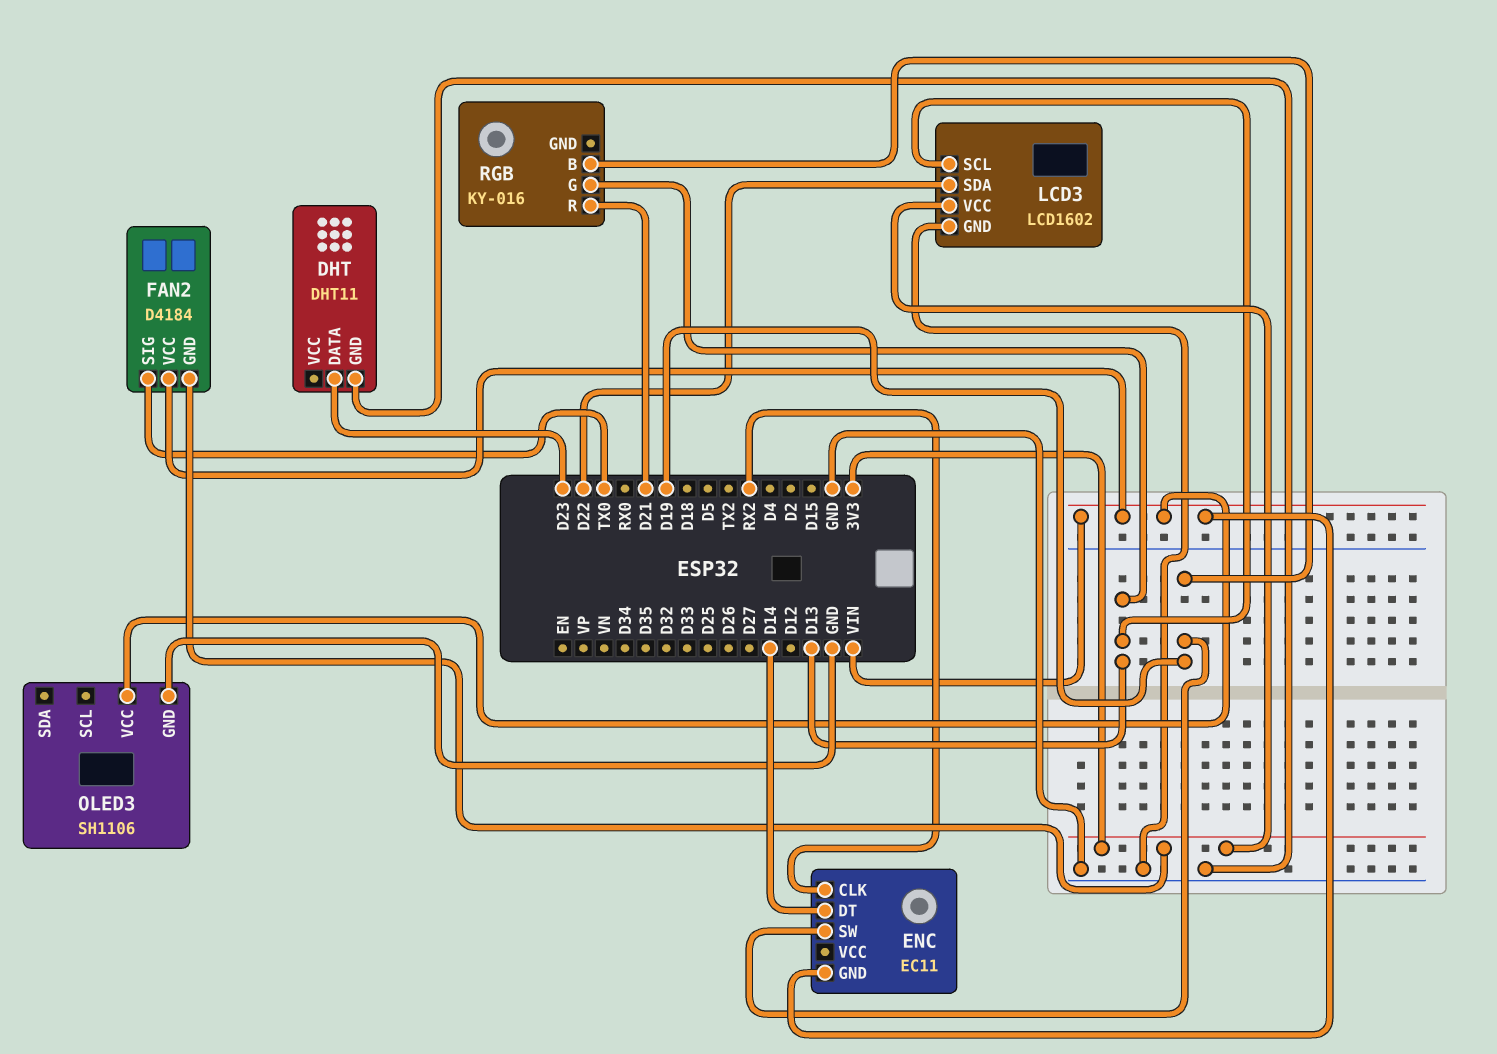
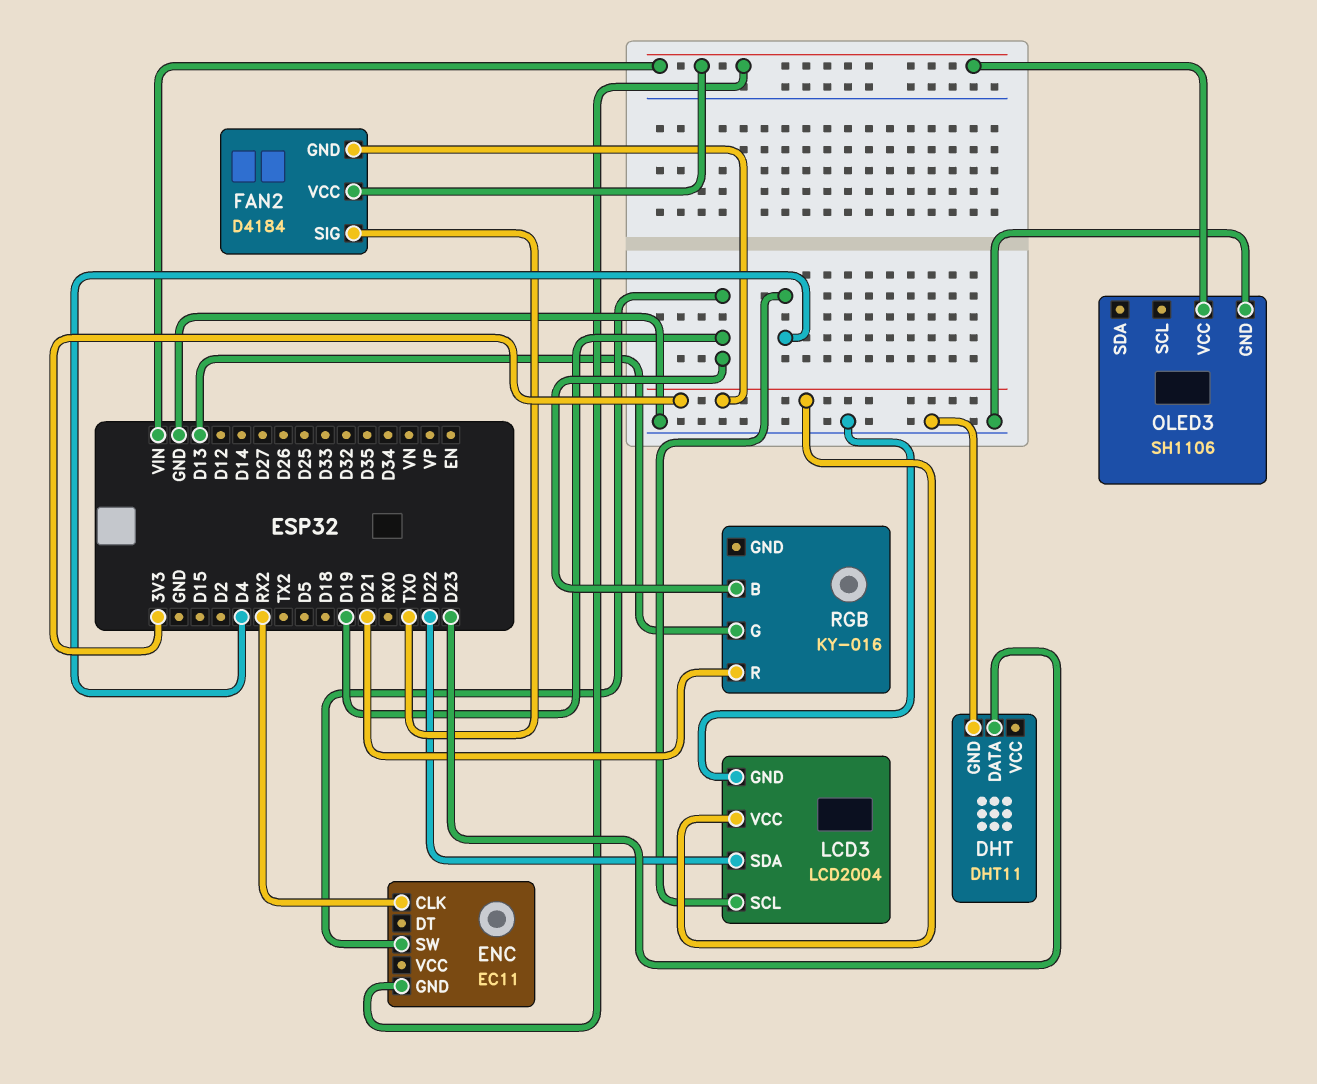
ENC pin DT: D14 -> none
LCD3: LCD1602 -> LCD2004
LCD3 pin SCL: D13 -> D4

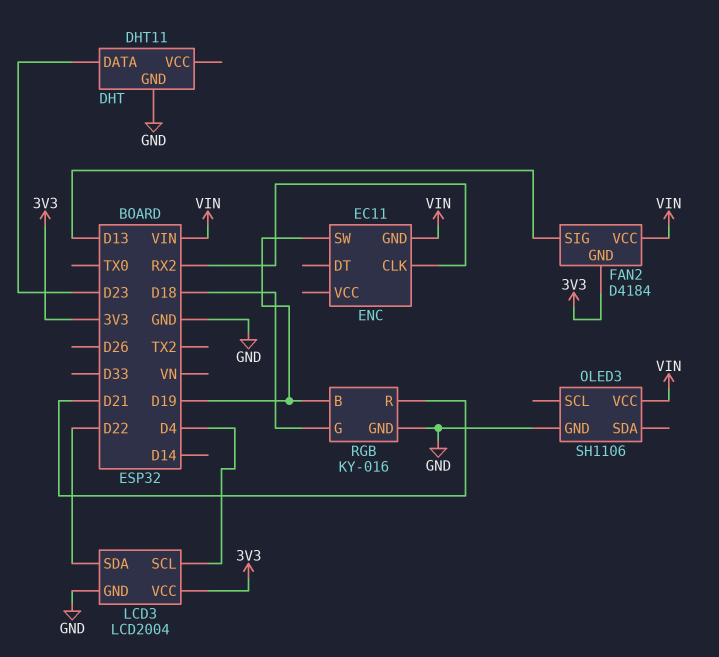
FAN2 pin SIG: TX0 -> D13
RGB pin G: D13 -> D18
RGB pin GND: none -> GND

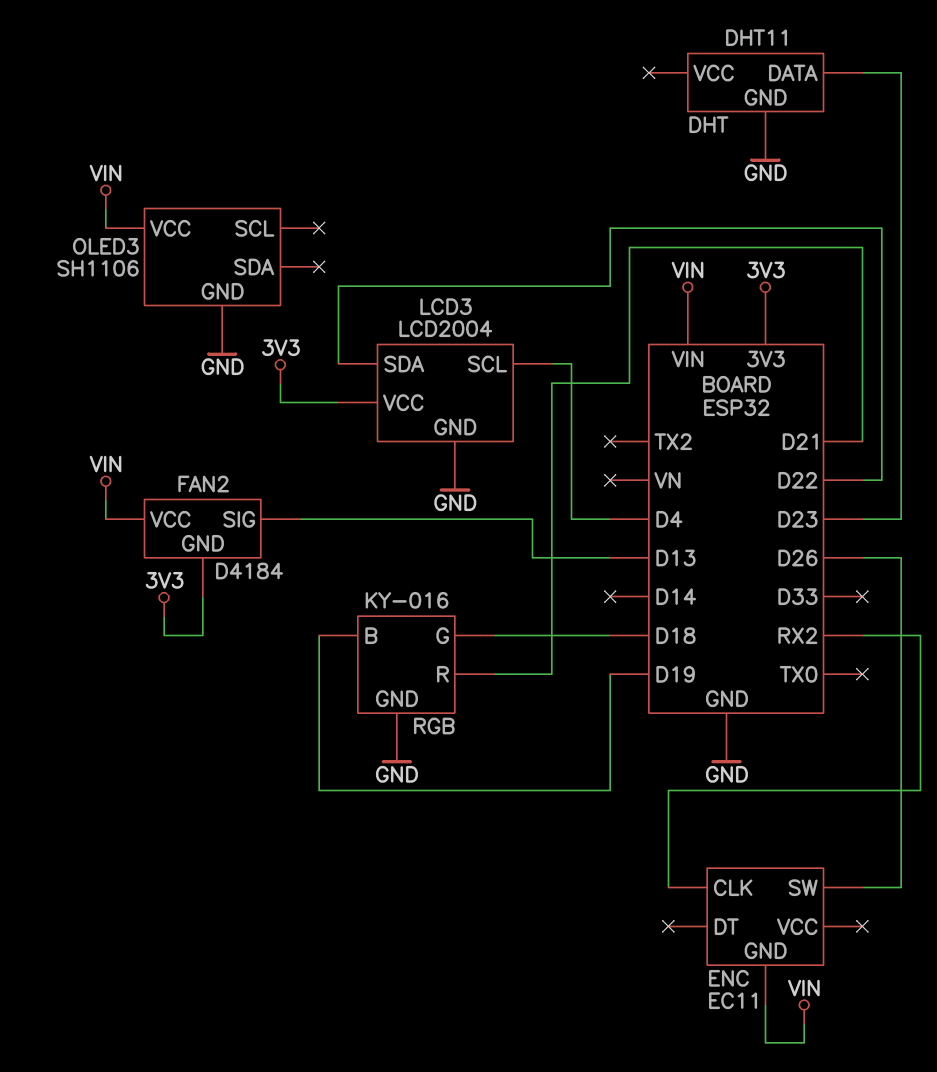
ENC pin SW: D19 -> D26

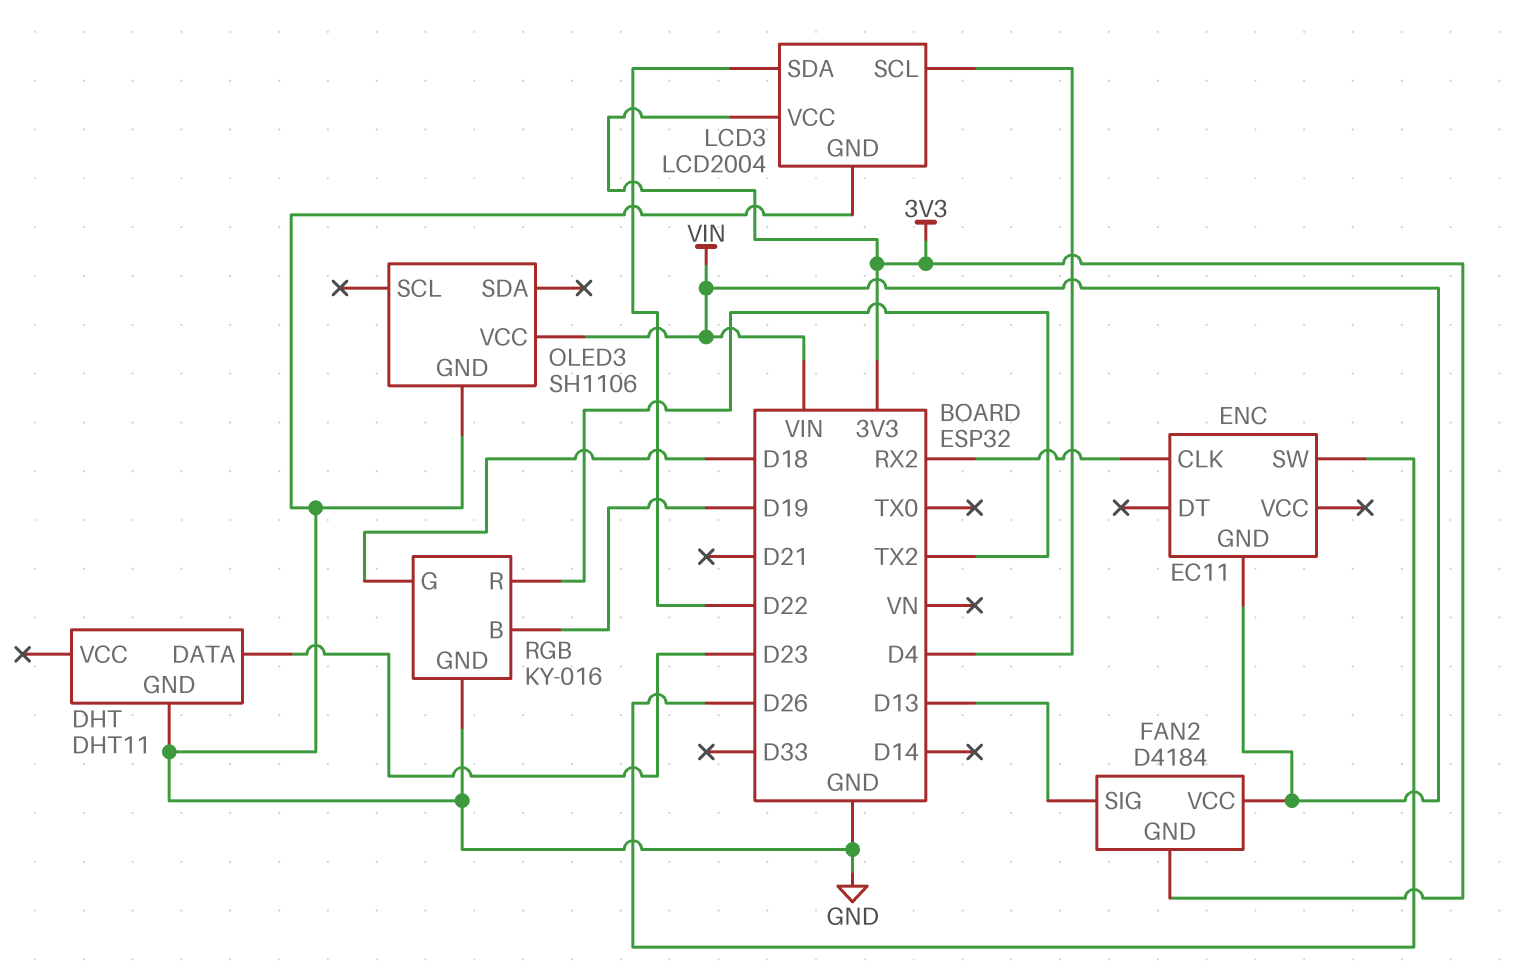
RGB pin R: D21 -> TX2

